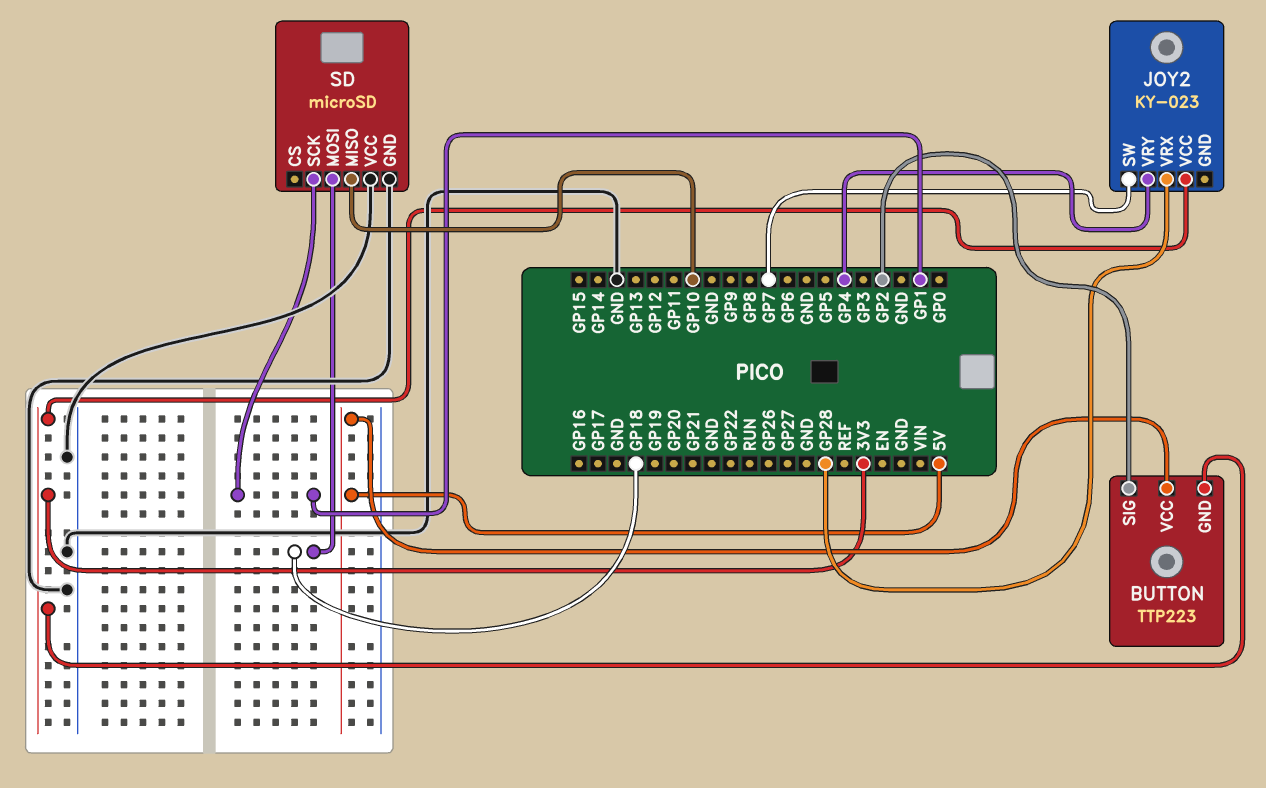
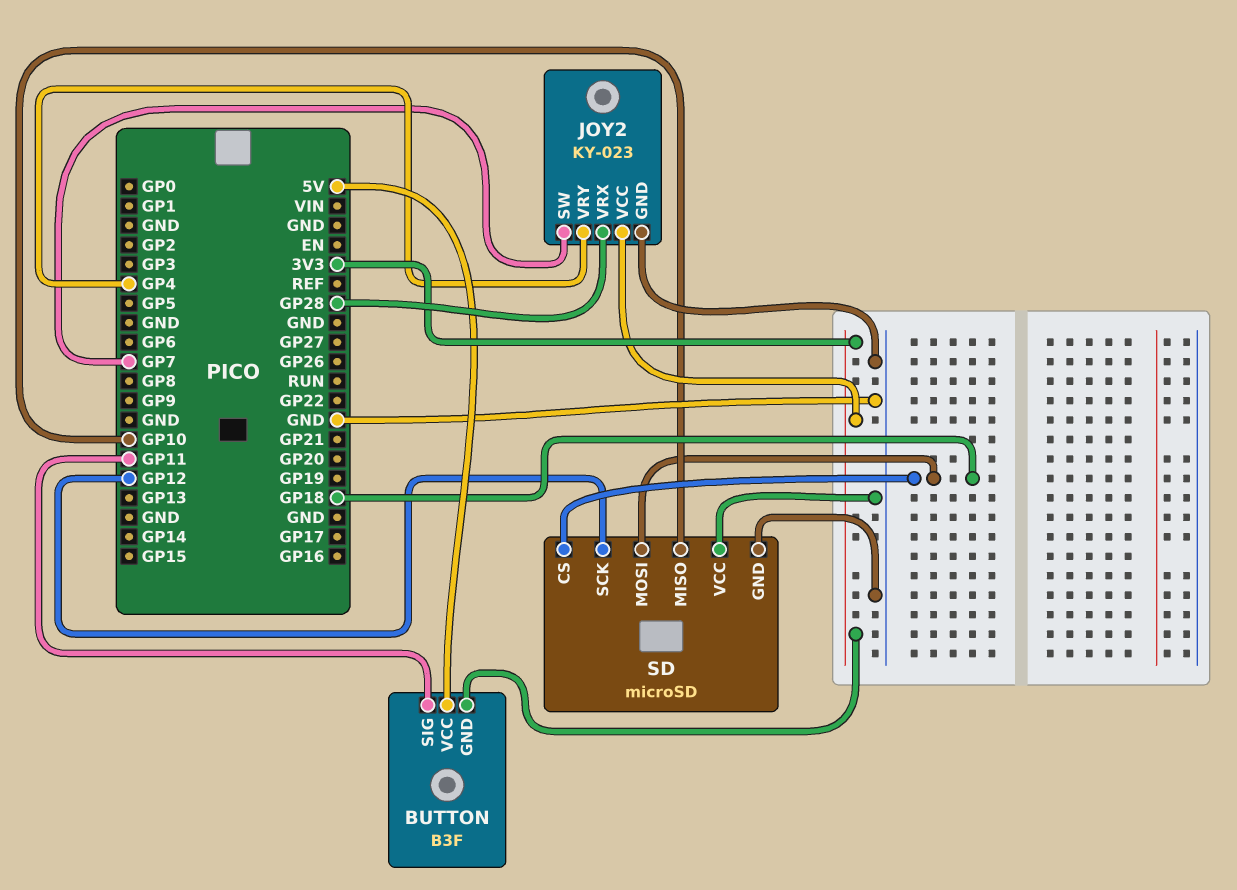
BUTTON: TTP223 -> B3F
BUTTON pin SIG: GP2 -> GP11
JOY2 pin GND: none -> GND
SD pin CS: none -> GP18
SD pin SCK: GP1 -> GP12

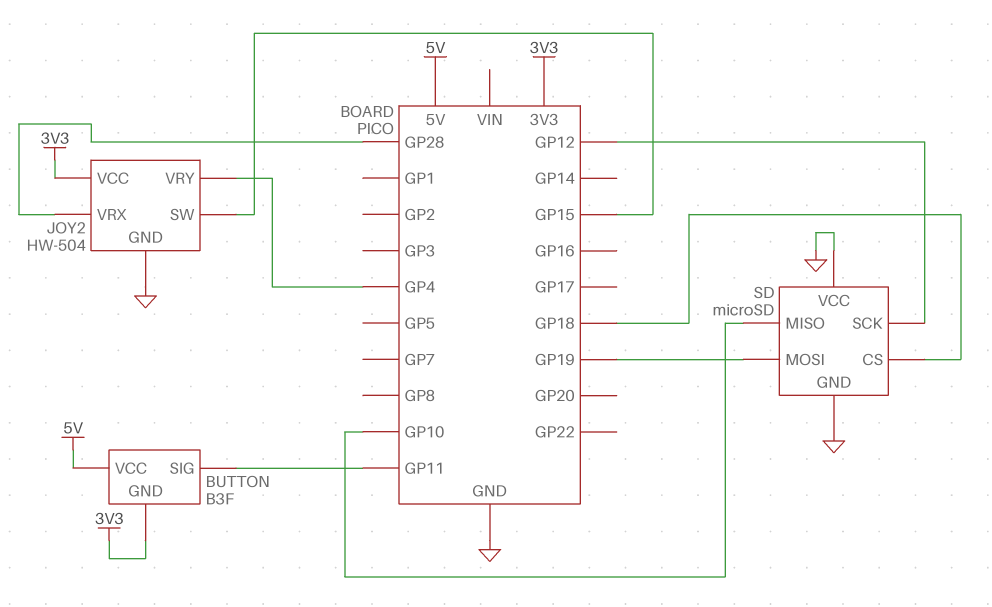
JOY2: KY-023 -> HW-504
JOY2 pin SW: GP7 -> GP15
SD pin MOSI: GP18 -> GP19

